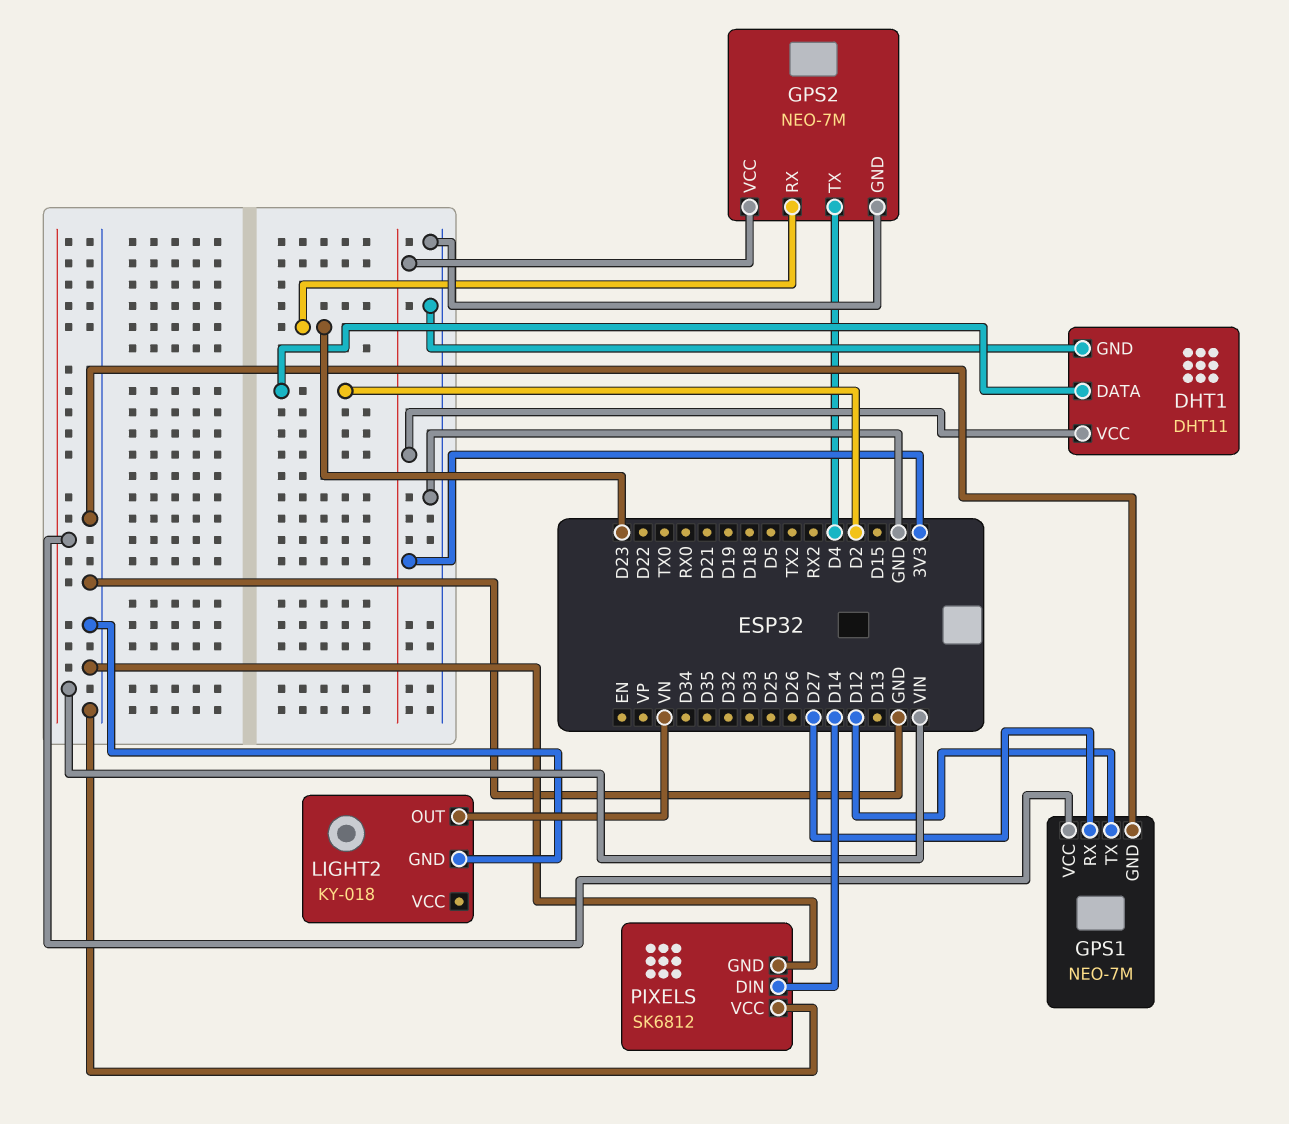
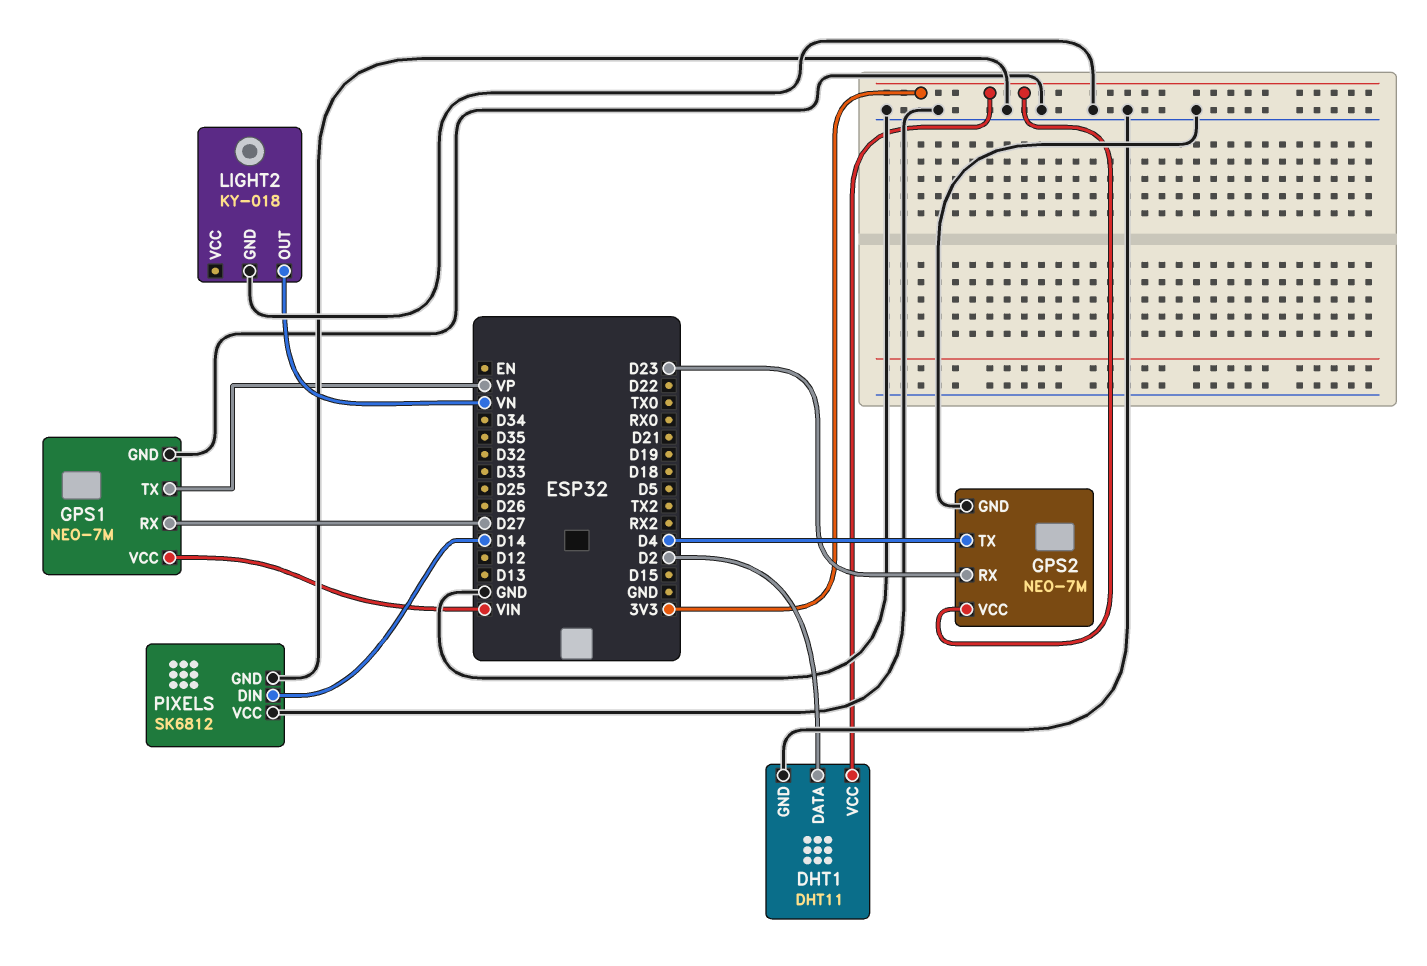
GPS1 pin TX: D12 -> VP

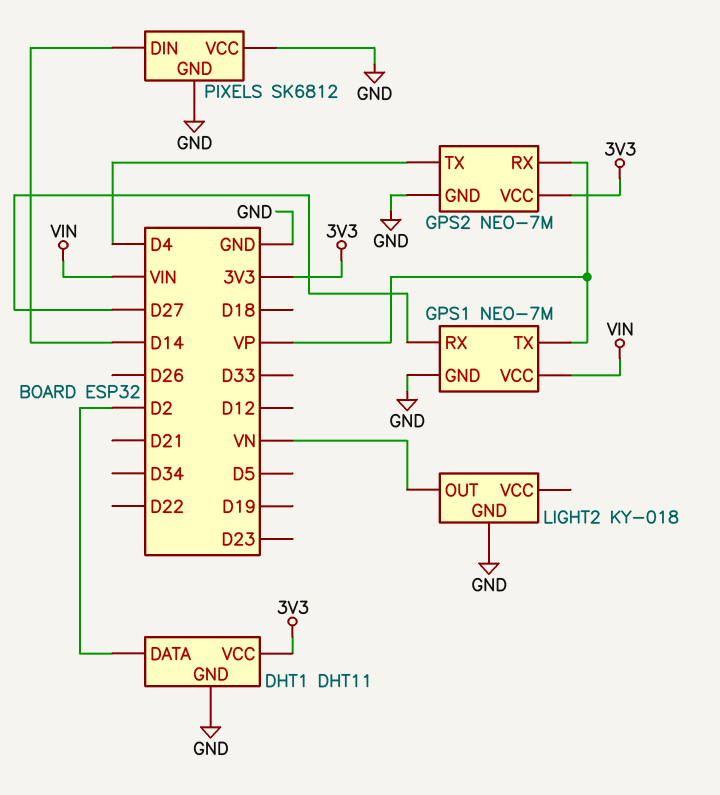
GPS2 pin RX: D23 -> VP

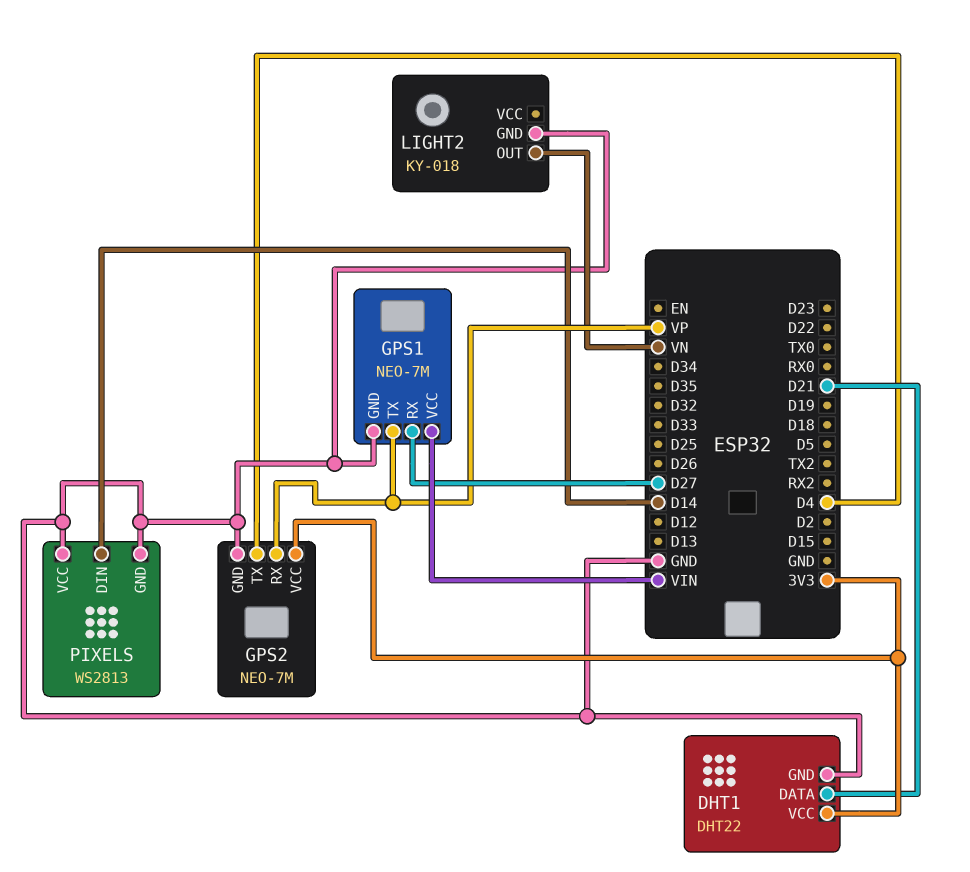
DHT1: DHT11 -> DHT22
DHT1 pin DATA: D2 -> D21
PIXELS: SK6812 -> WS2813

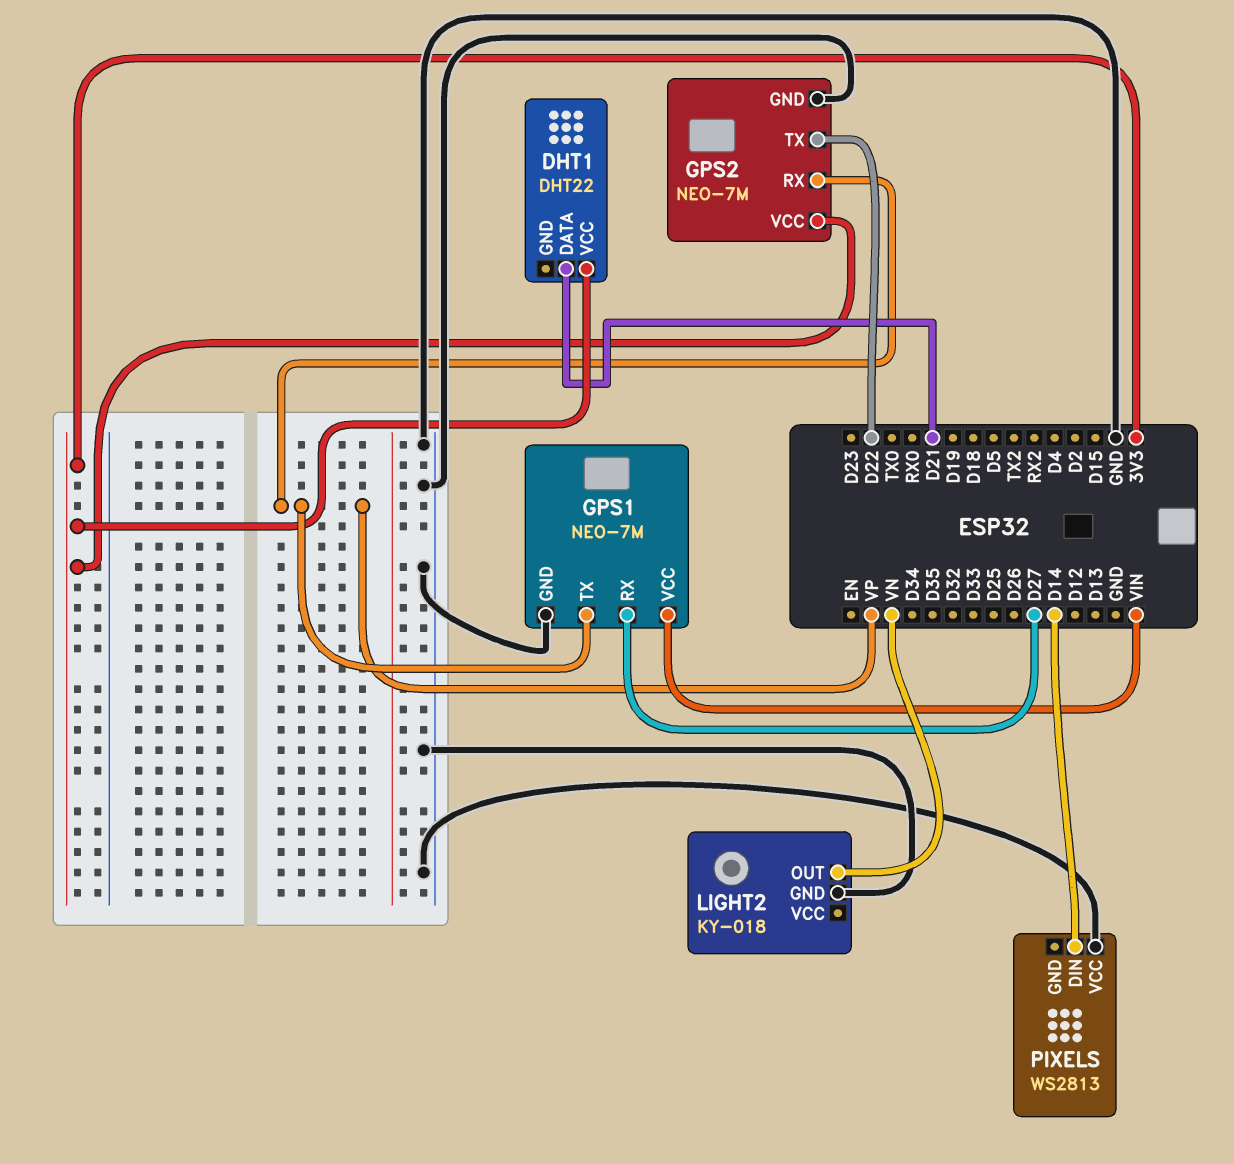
DHT1 pin GND: GND -> none
GPS2 pin TX: D4 -> D22
PIXELS pin GND: GND -> none

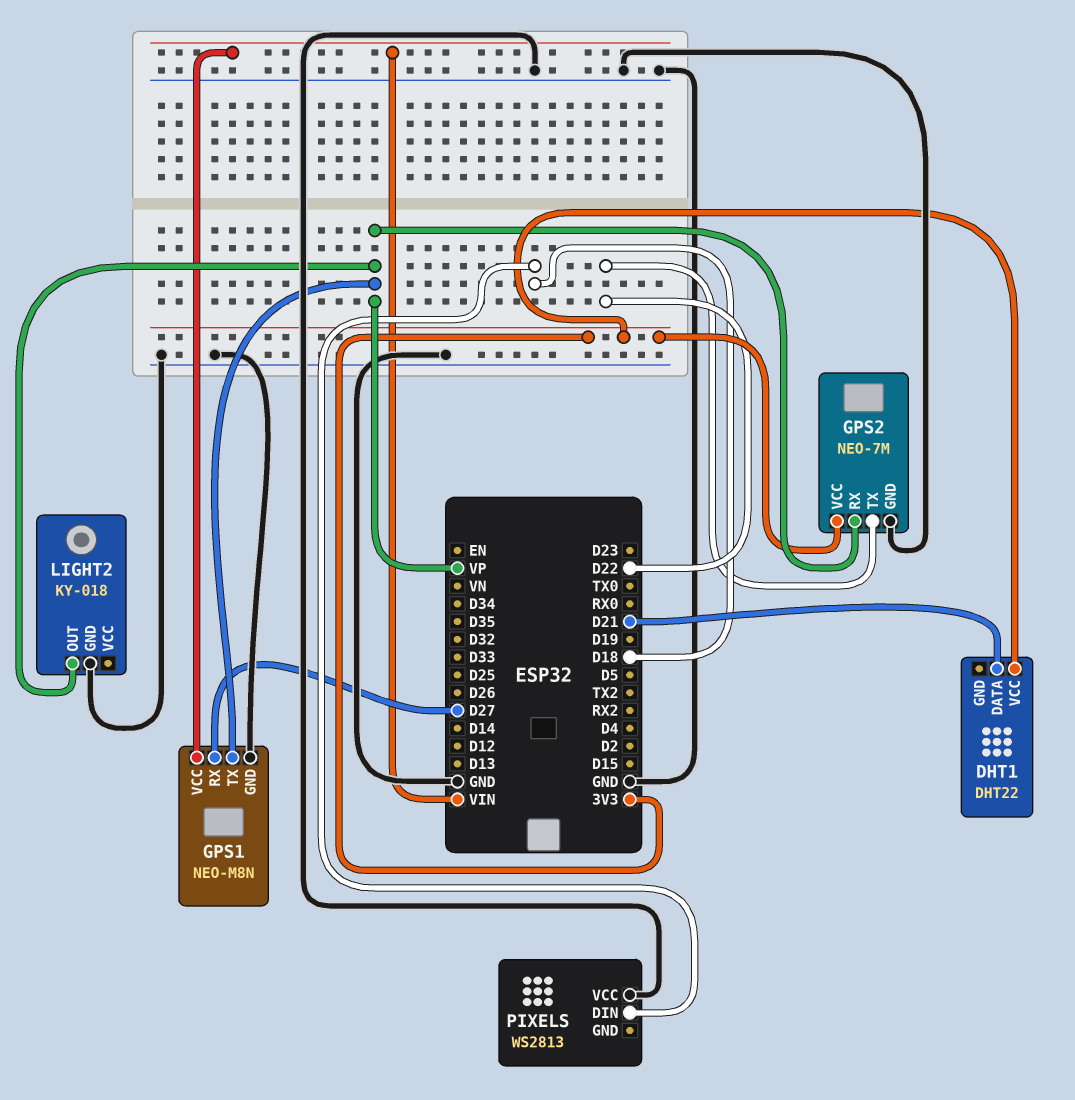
GPS1: NEO-7M -> NEO-M8N
LIGHT2 pin OUT: VN -> VP
PIXELS pin DIN: D14 -> D18

